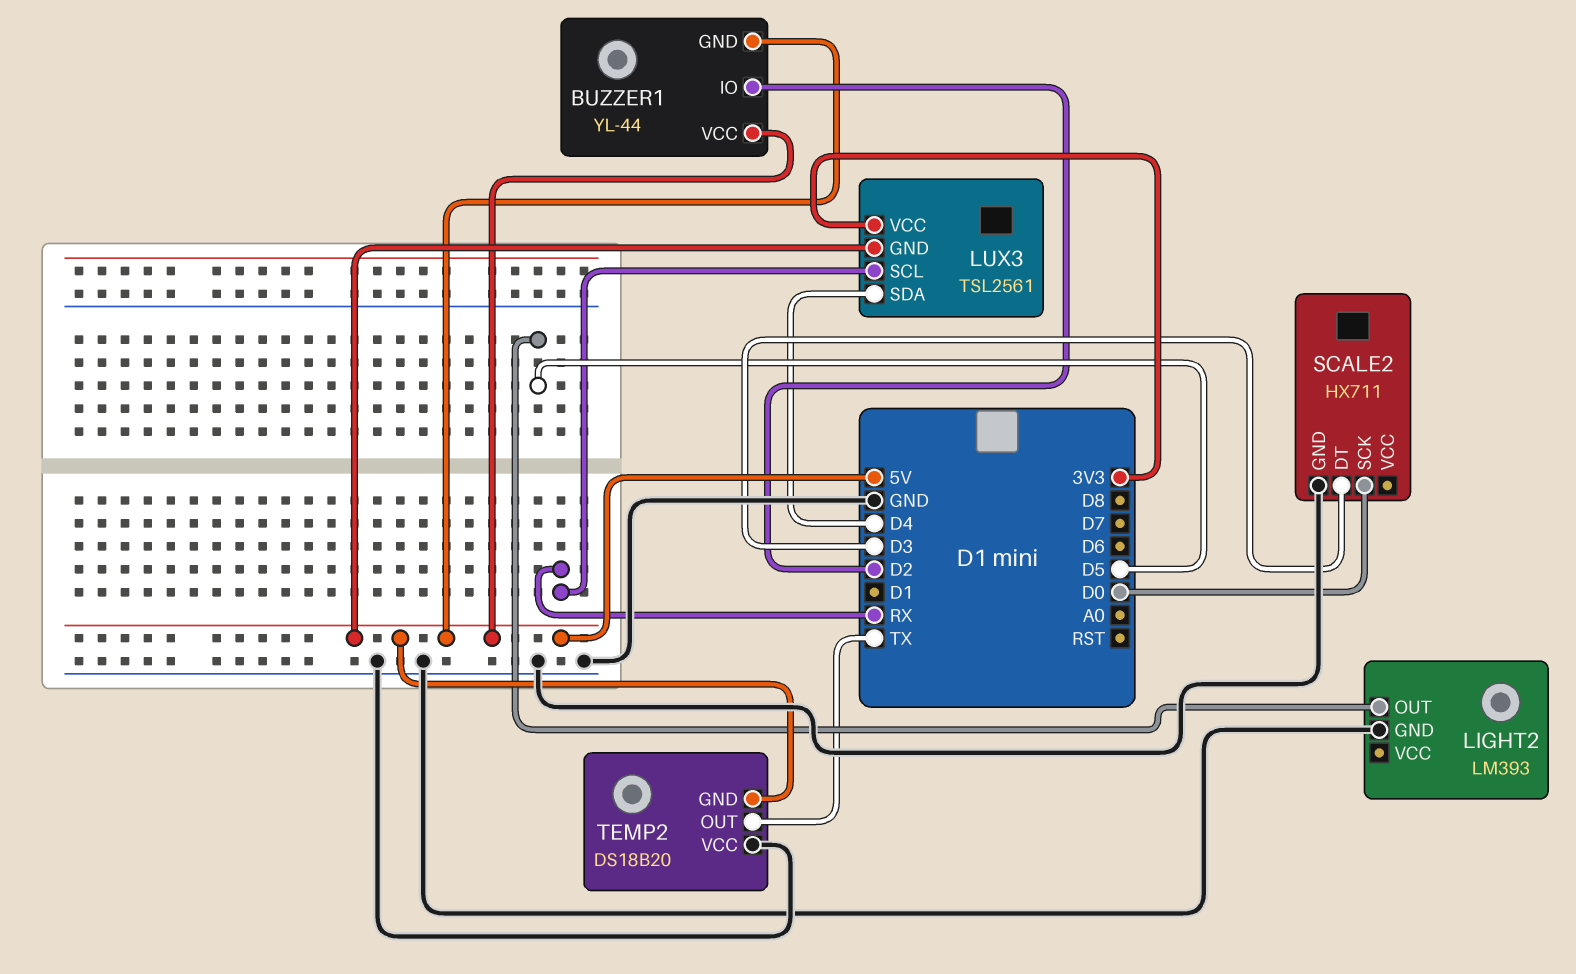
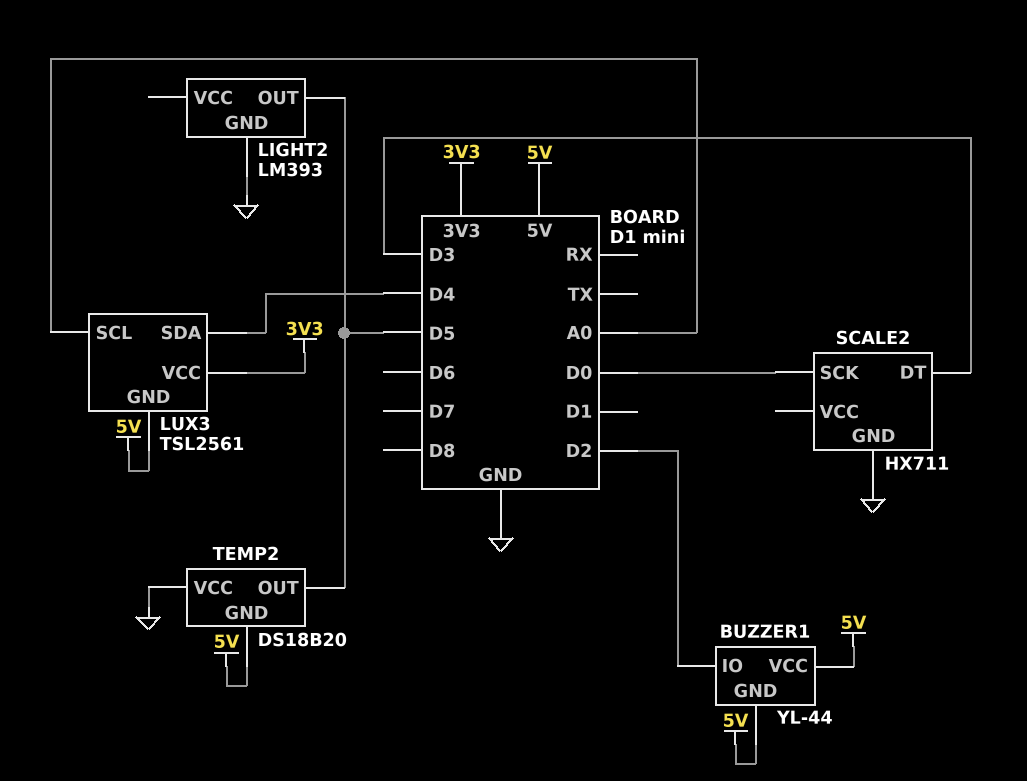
LUX3 pin SCL: RX -> A0
TEMP2 pin OUT: TX -> D5

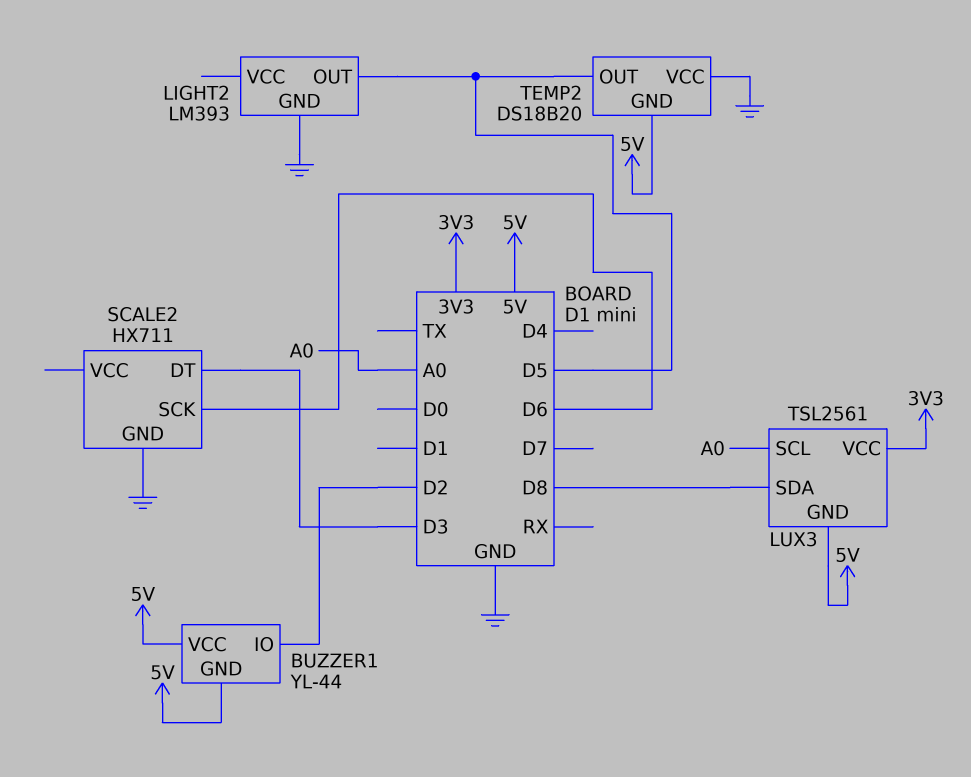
LUX3 pin SDA: D4 -> D8
SCALE2 pin SCK: D0 -> D6

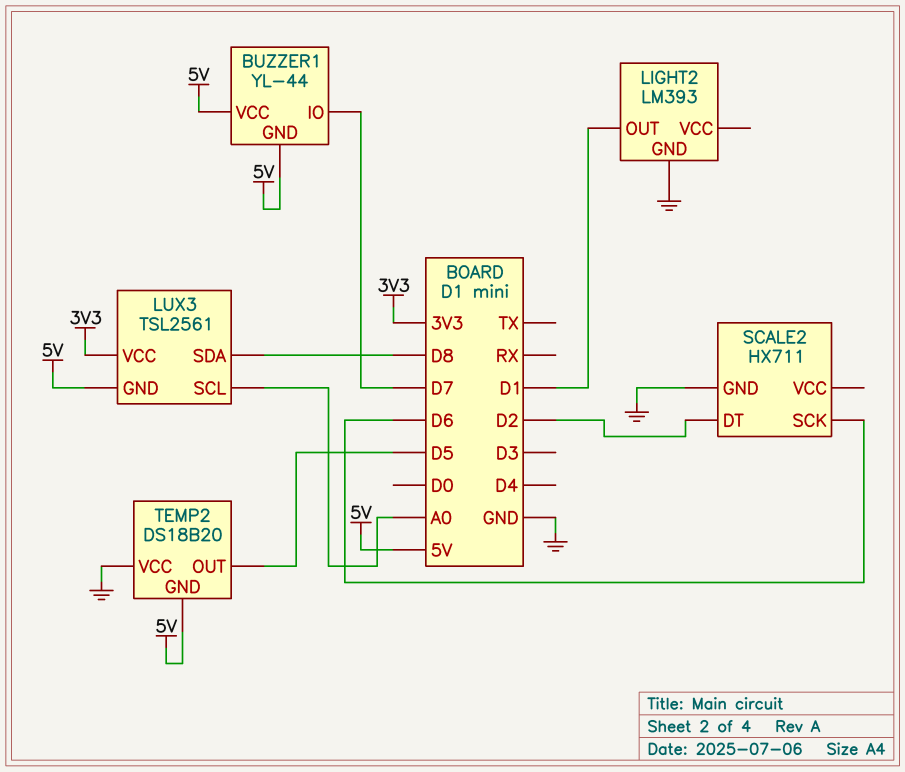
BUZZER1 pin IO: D2 -> D7
LIGHT2 pin OUT: D5 -> D1
SCALE2 pin DT: D3 -> D2

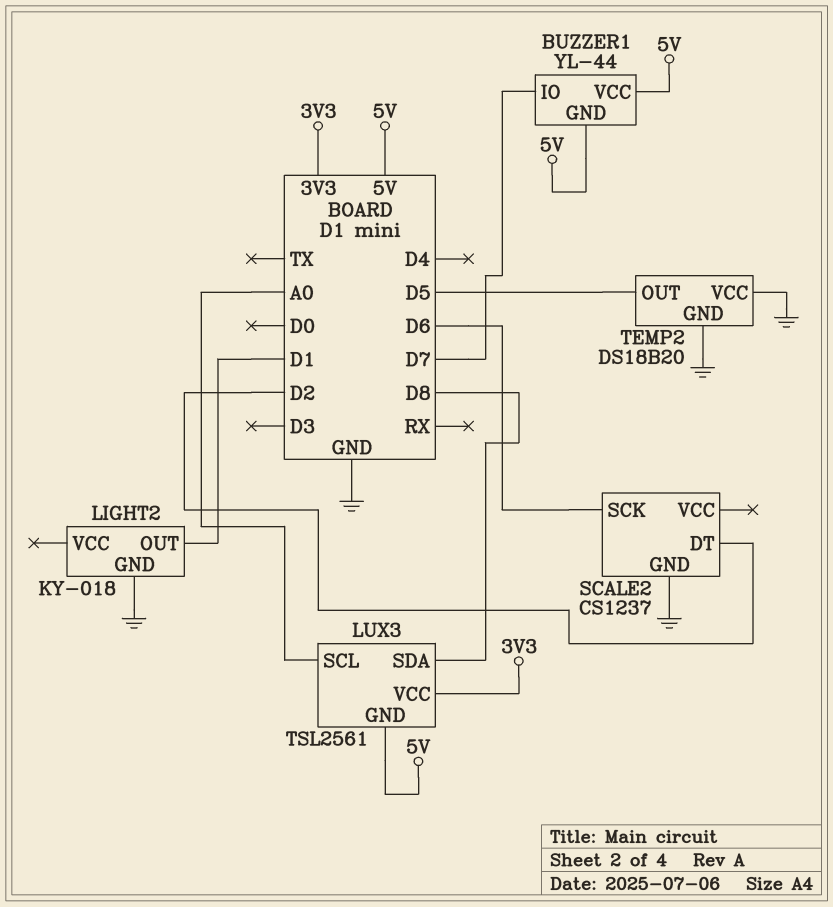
LIGHT2: LM393 -> KY-018
SCALE2: HX711 -> CS1237
TEMP2 pin GND: 5V -> GND

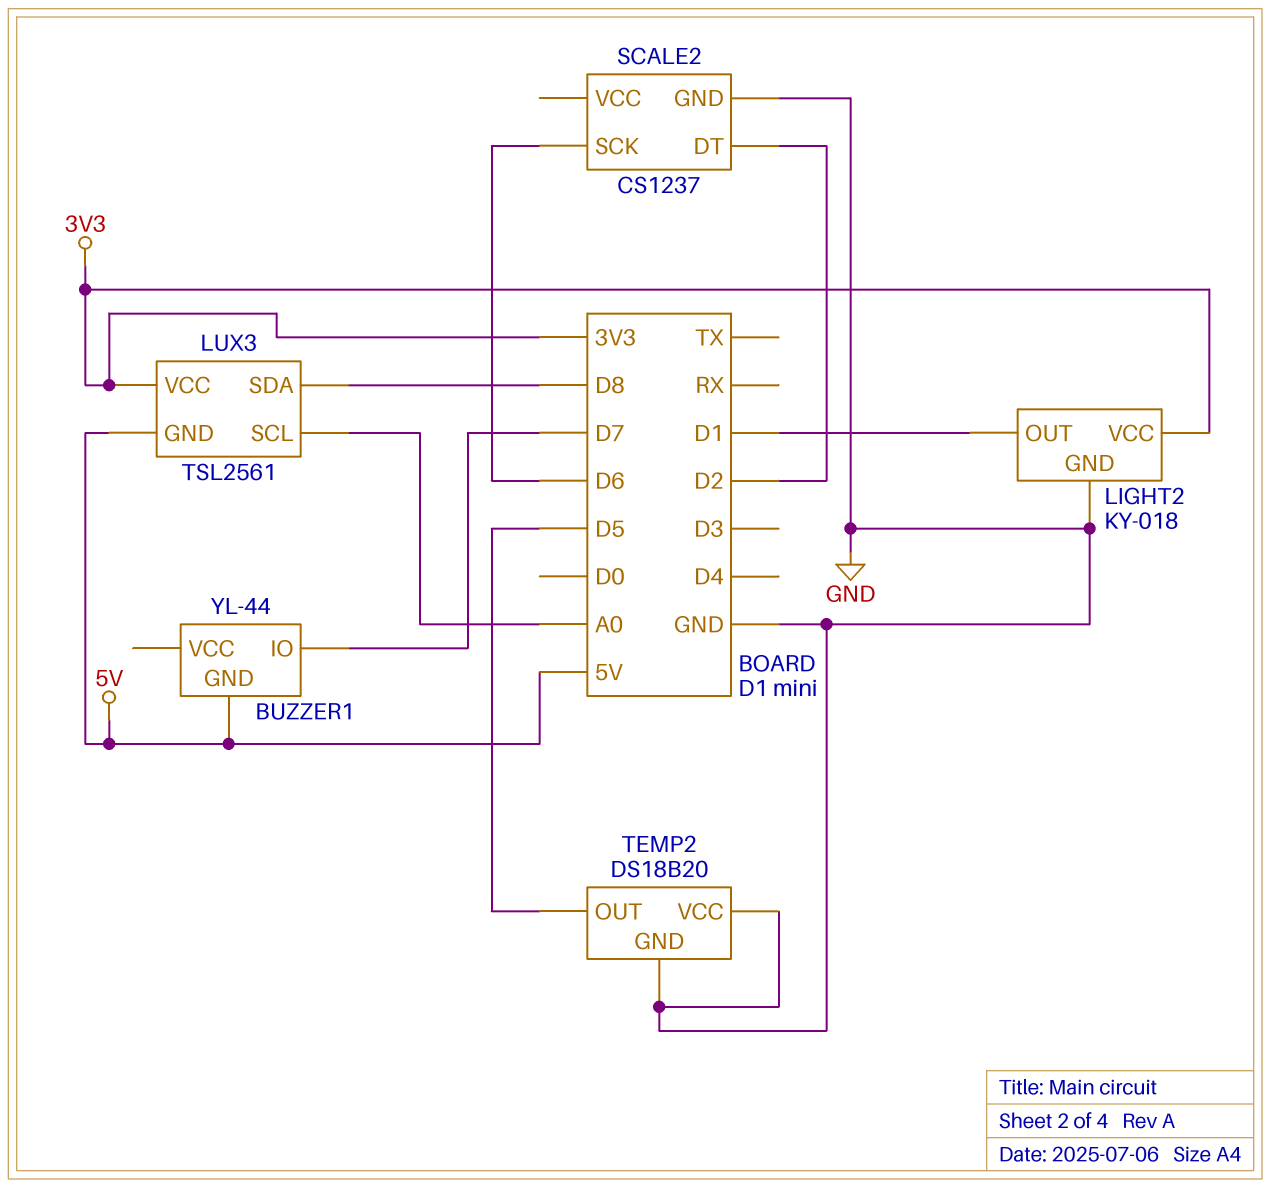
BUZZER1 pin VCC: 5V -> none
LIGHT2 pin VCC: none -> 3V3

